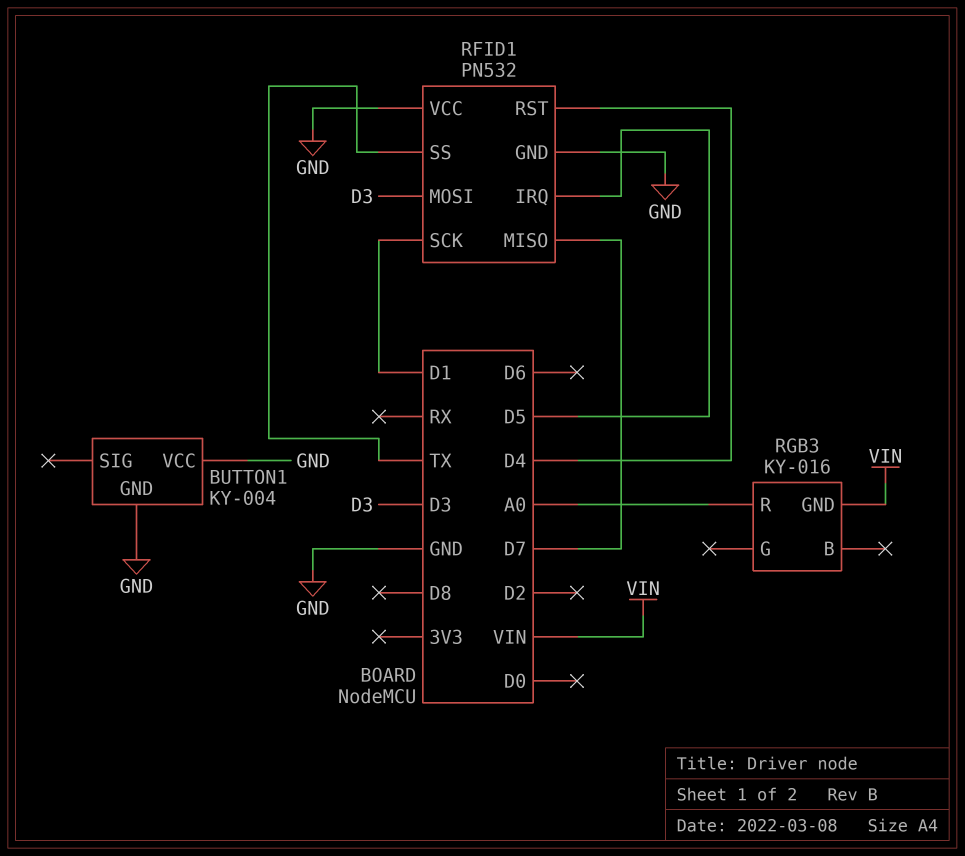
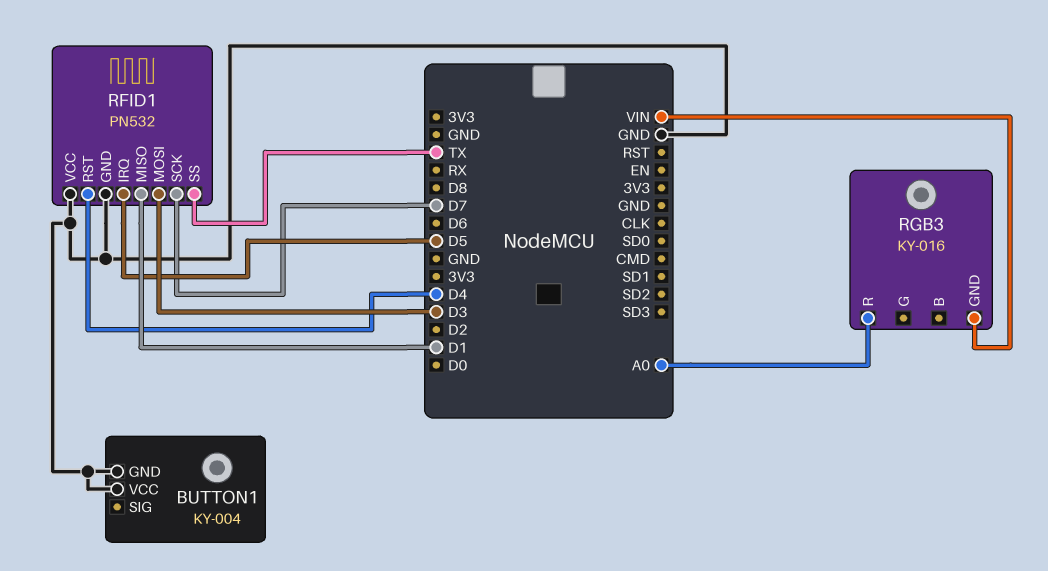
RFID1 pin MISO: D7 -> D1
RFID1 pin SCK: D1 -> D7

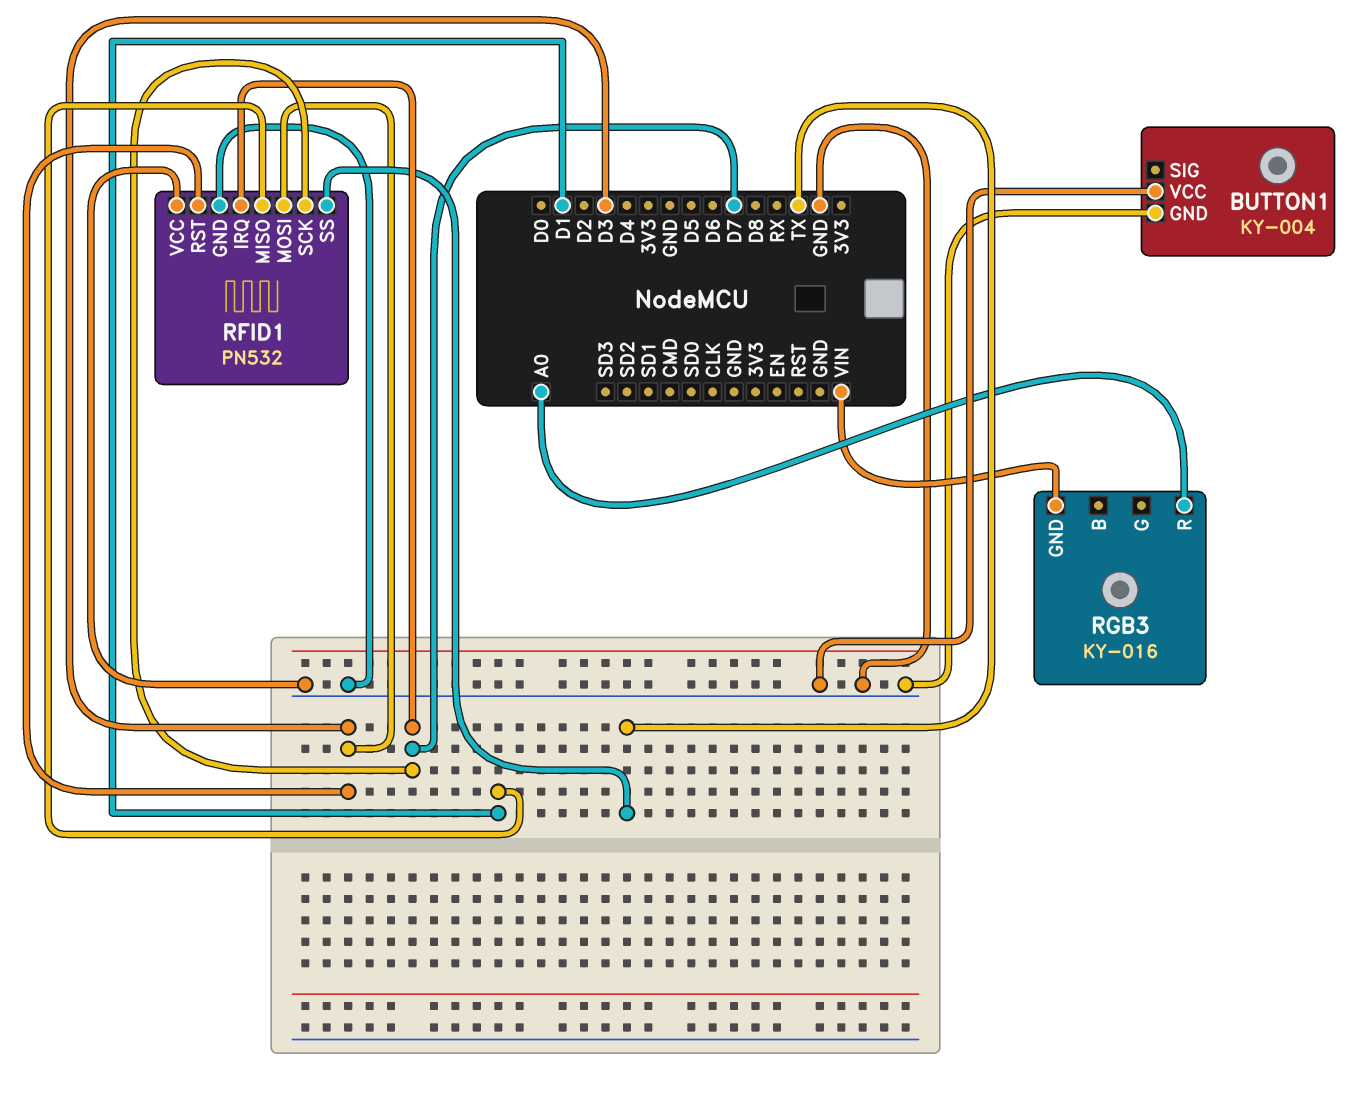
RFID1 pin IRQ: D5 -> D7
RFID1 pin RST: D4 -> D3

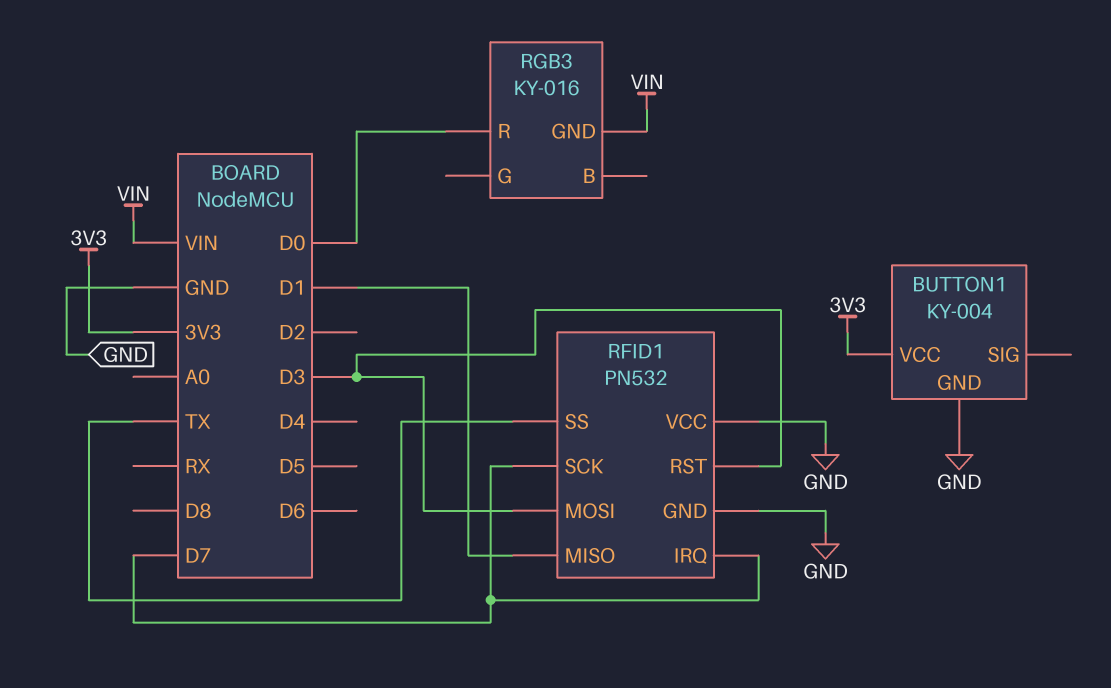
BUTTON1 pin VCC: GND -> 3V3
RGB3 pin R: A0 -> D0

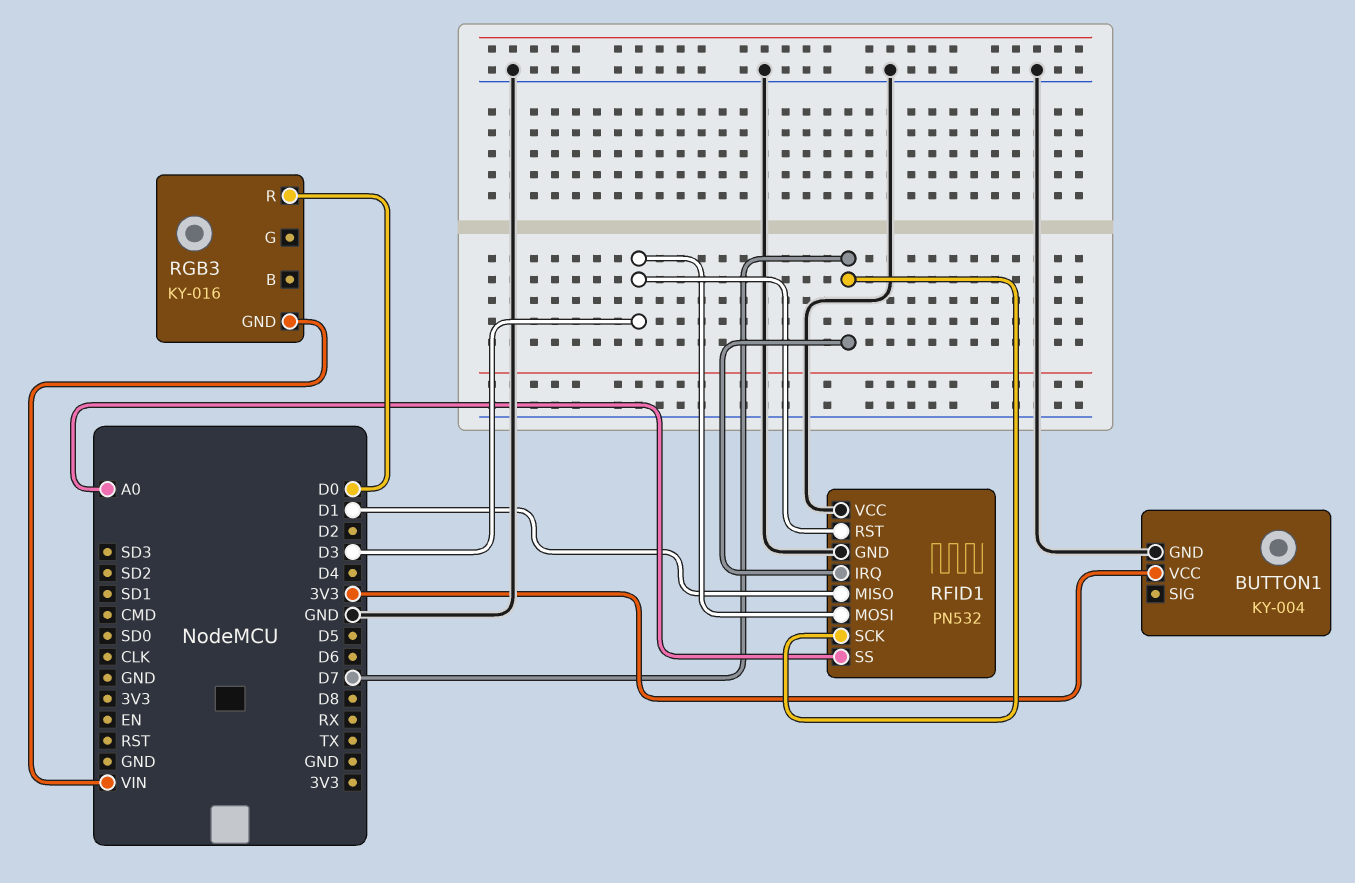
RFID1 pin SS: TX -> A0

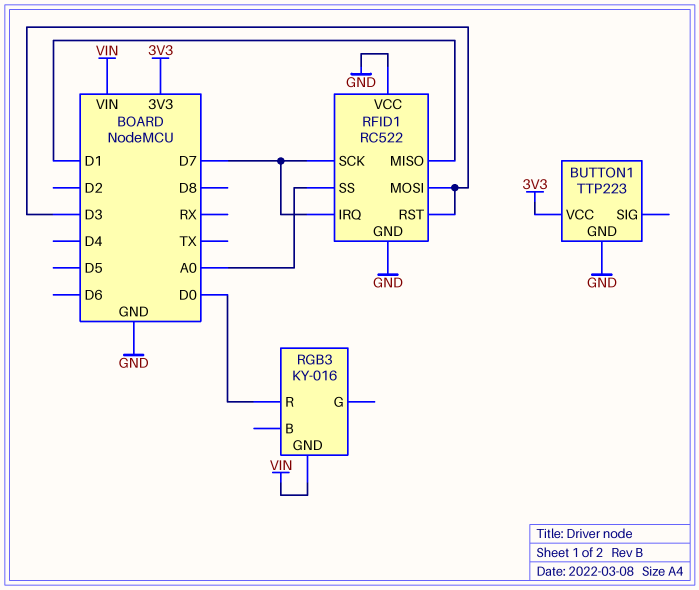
BUTTON1: KY-004 -> TTP223
RFID1: PN532 -> RC522

